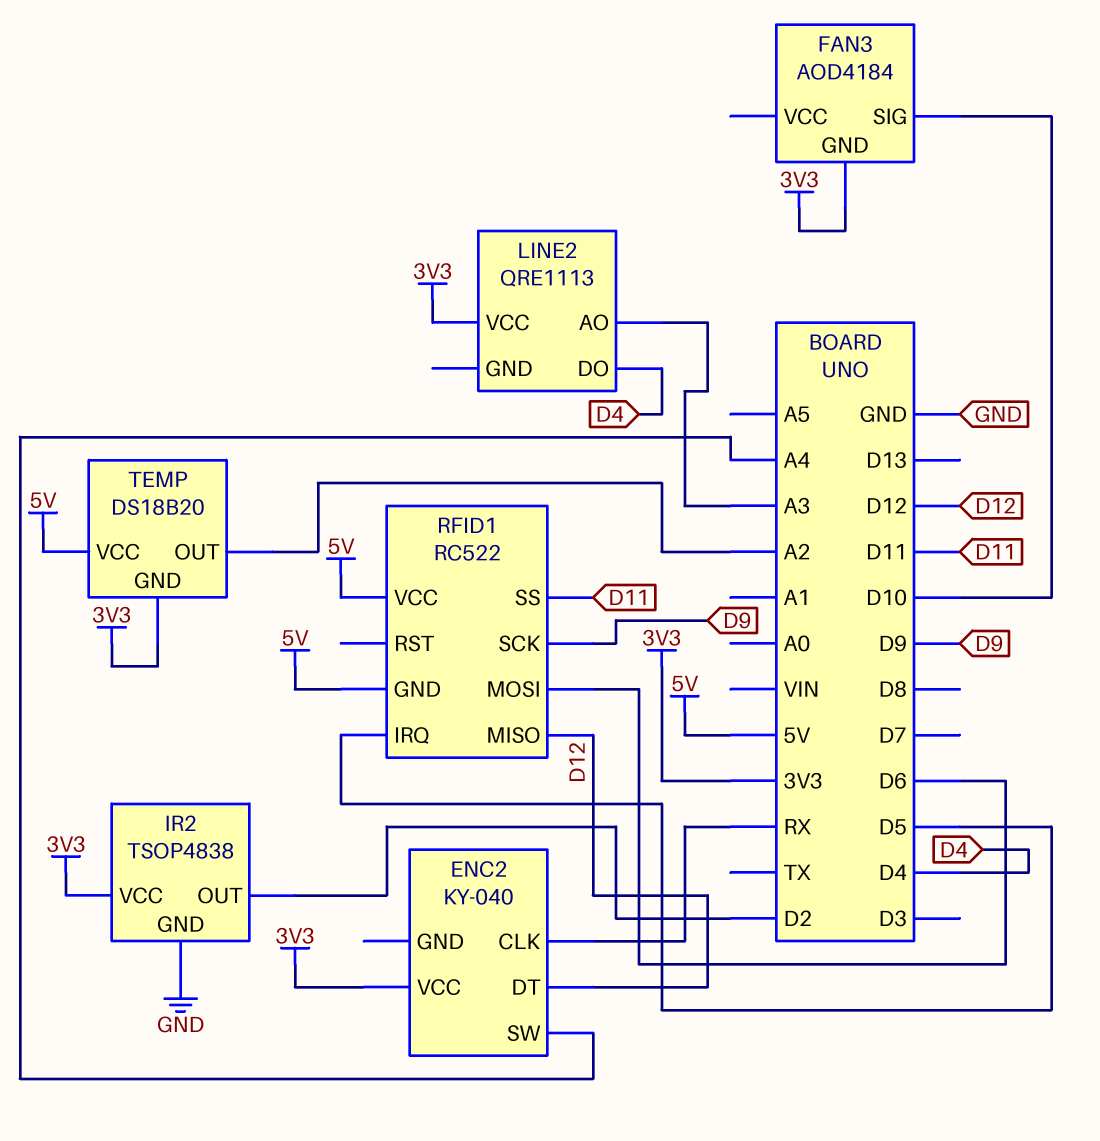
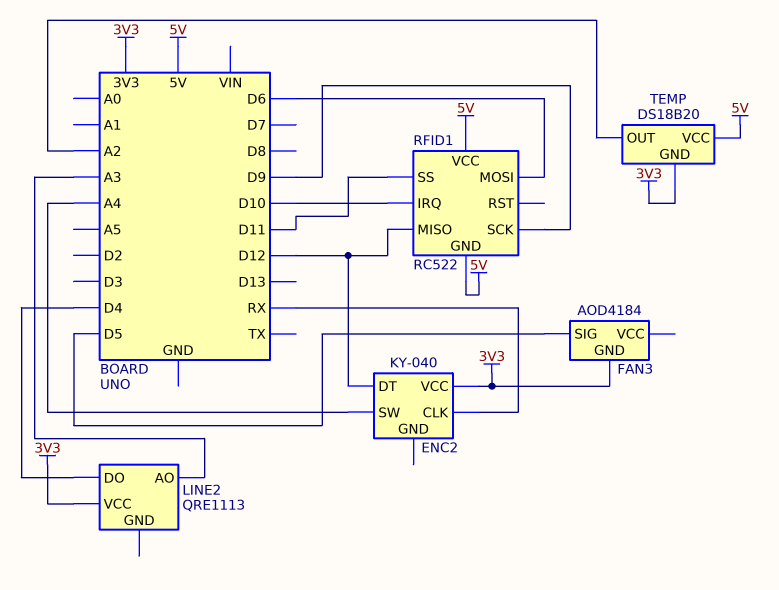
FAN3 pin SIG: D10 -> D5
IR2: TSOP4838 -> none
IR2 pin GND: GND -> none
IR2 pin OUT: D2 -> none
IR2 pin VCC: 3V3 -> none
RFID1 pin IRQ: D5 -> D10

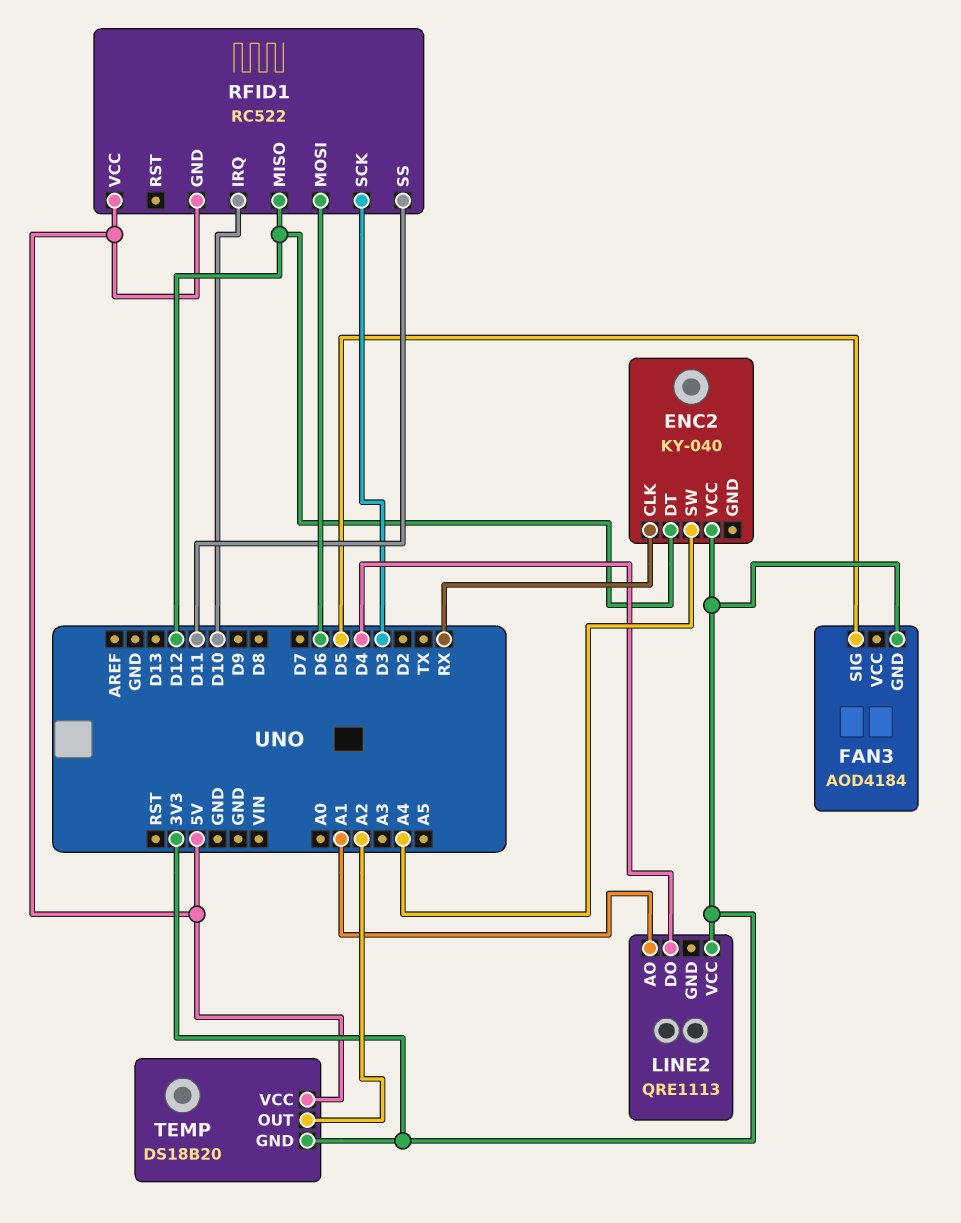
LINE2 pin AO: A3 -> A1
RFID1 pin SCK: D9 -> D3

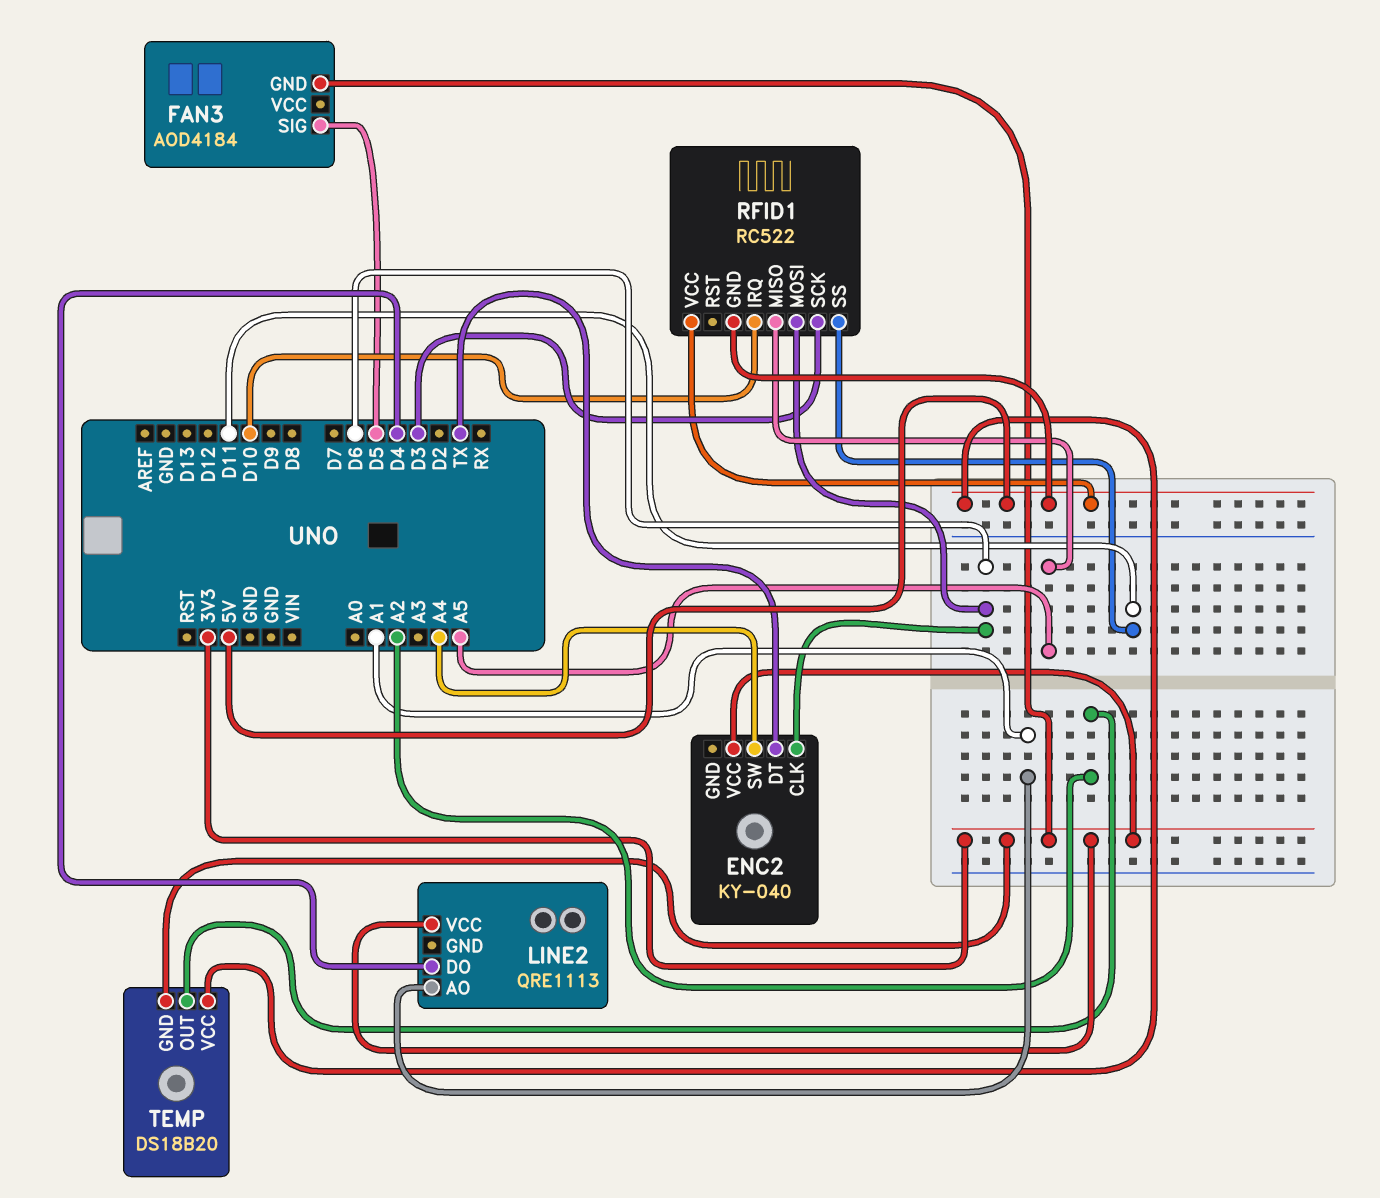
ENC2 pin CLK: RX -> D6
ENC2 pin DT: D12 -> TX
RFID1 pin MISO: D12 -> A5

